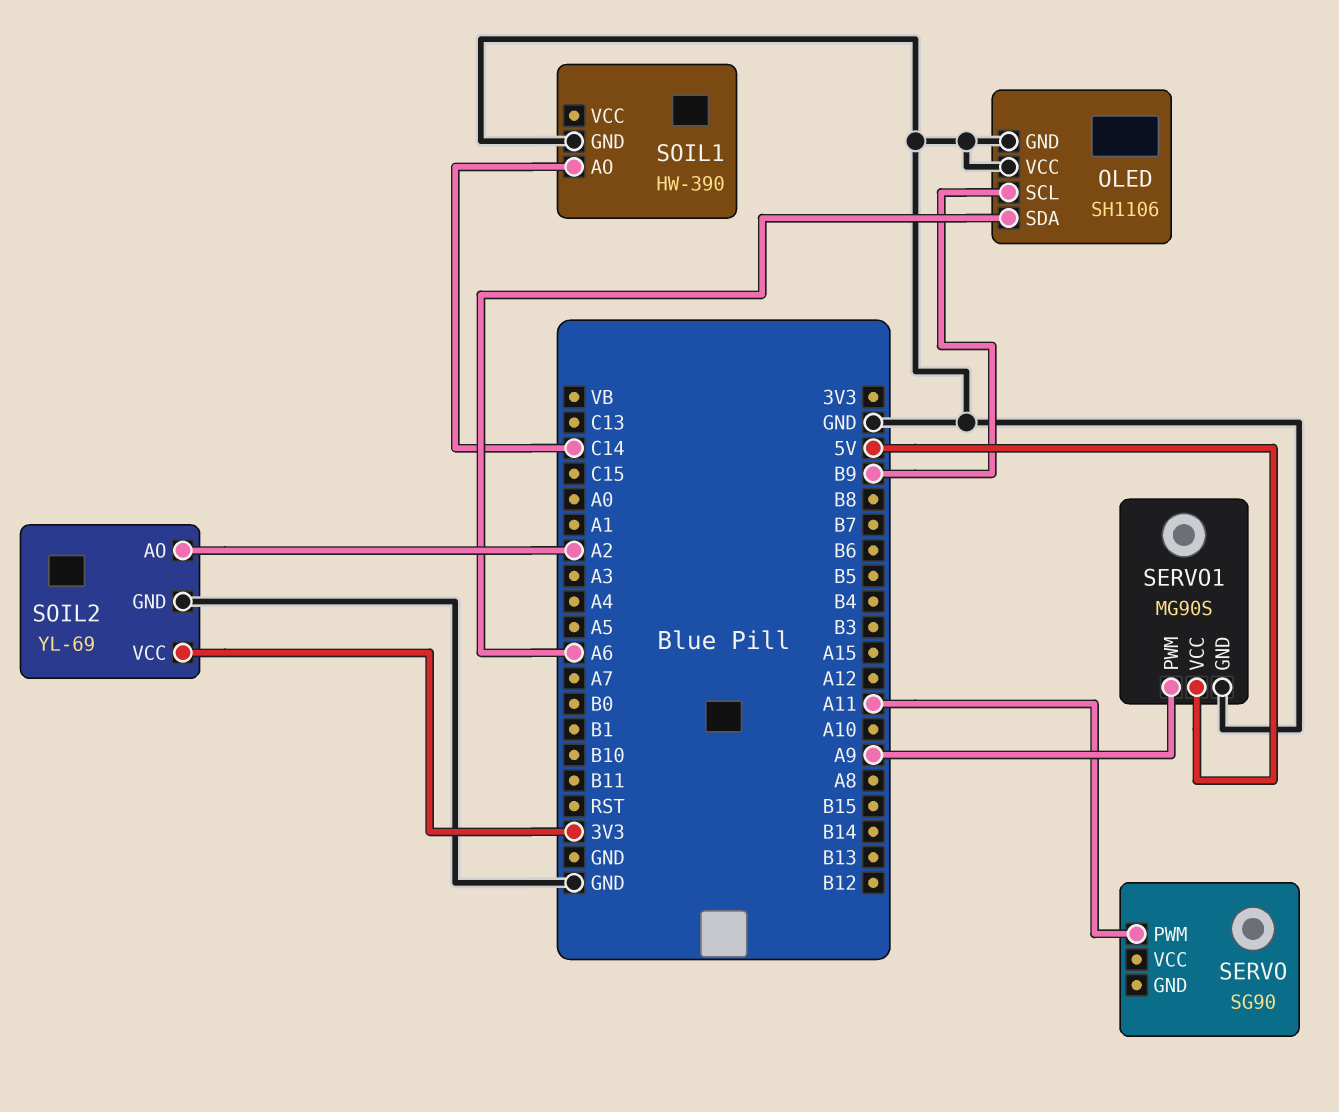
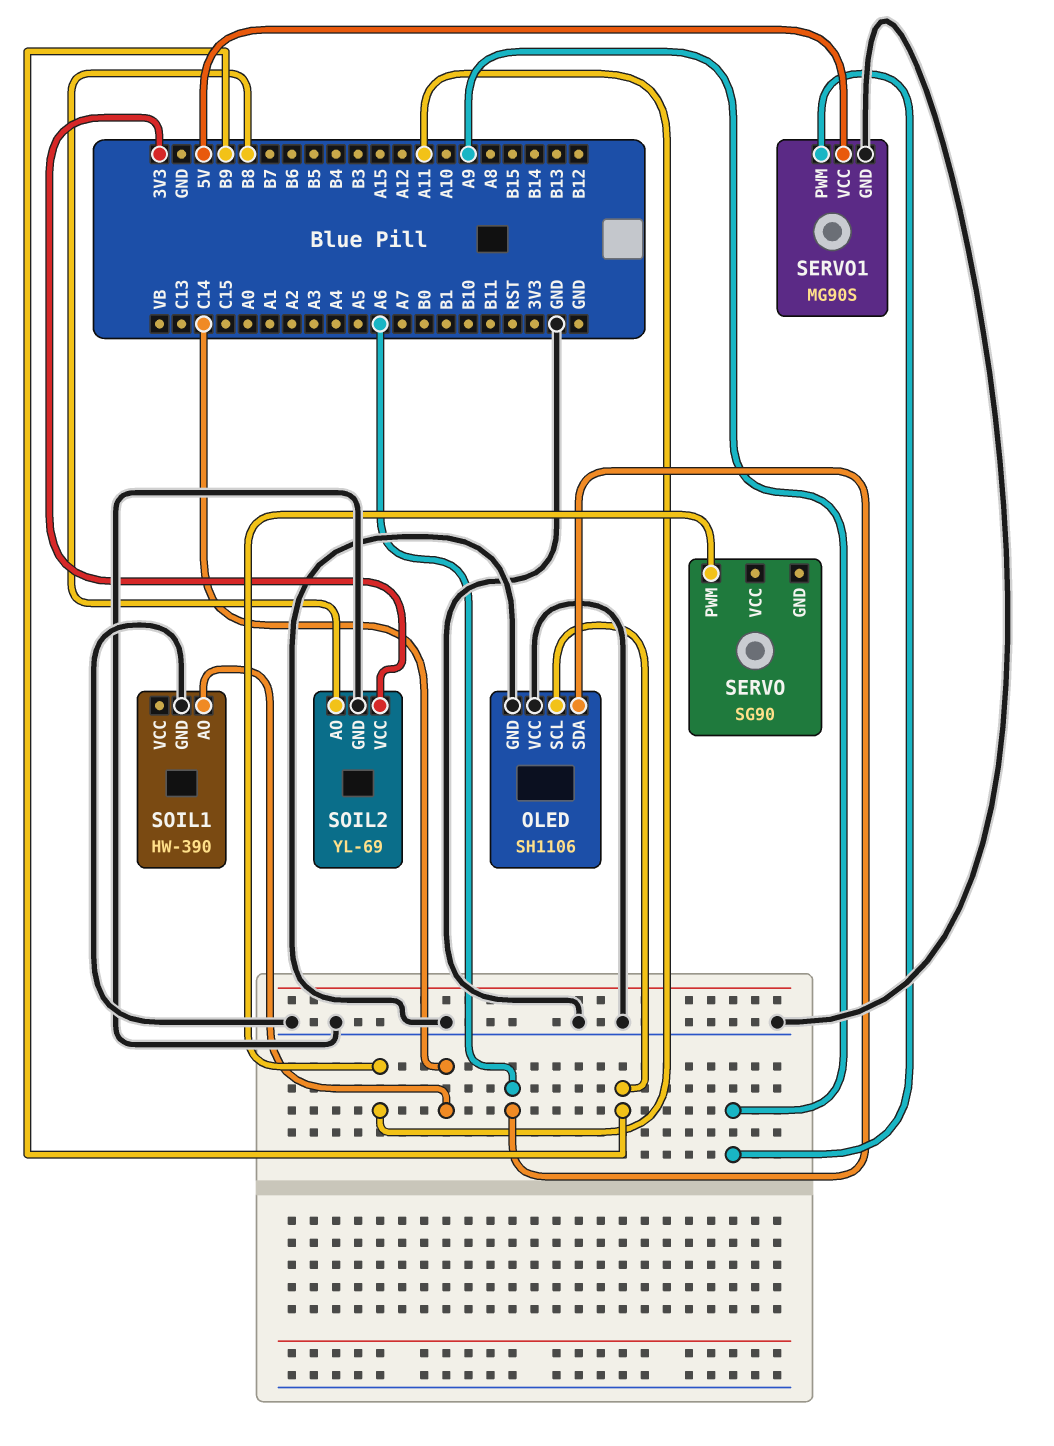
SOIL2 pin AO: A2 -> B8

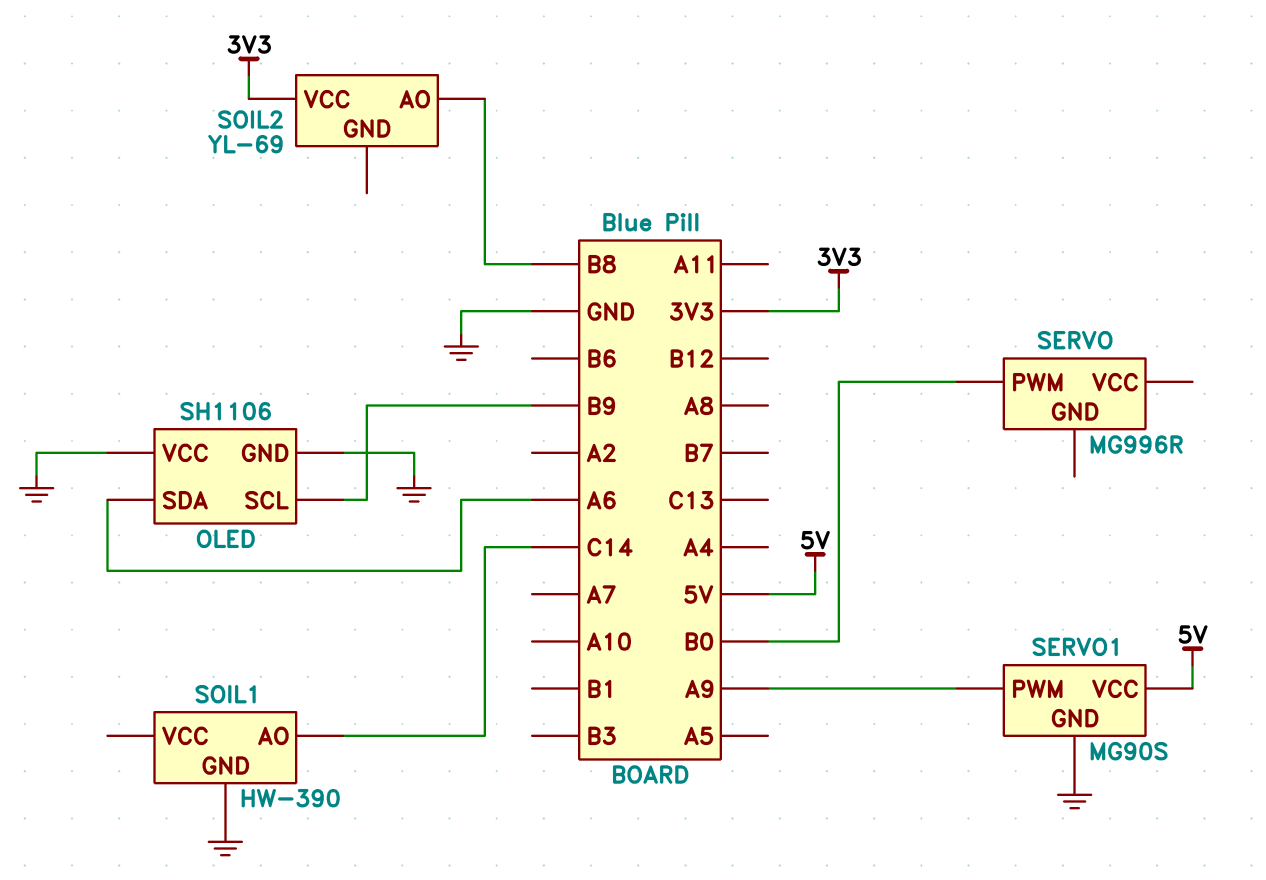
SERVO: SG90 -> MG996R
SERVO pin PWM: A11 -> B0
SOIL2 pin GND: GND -> none

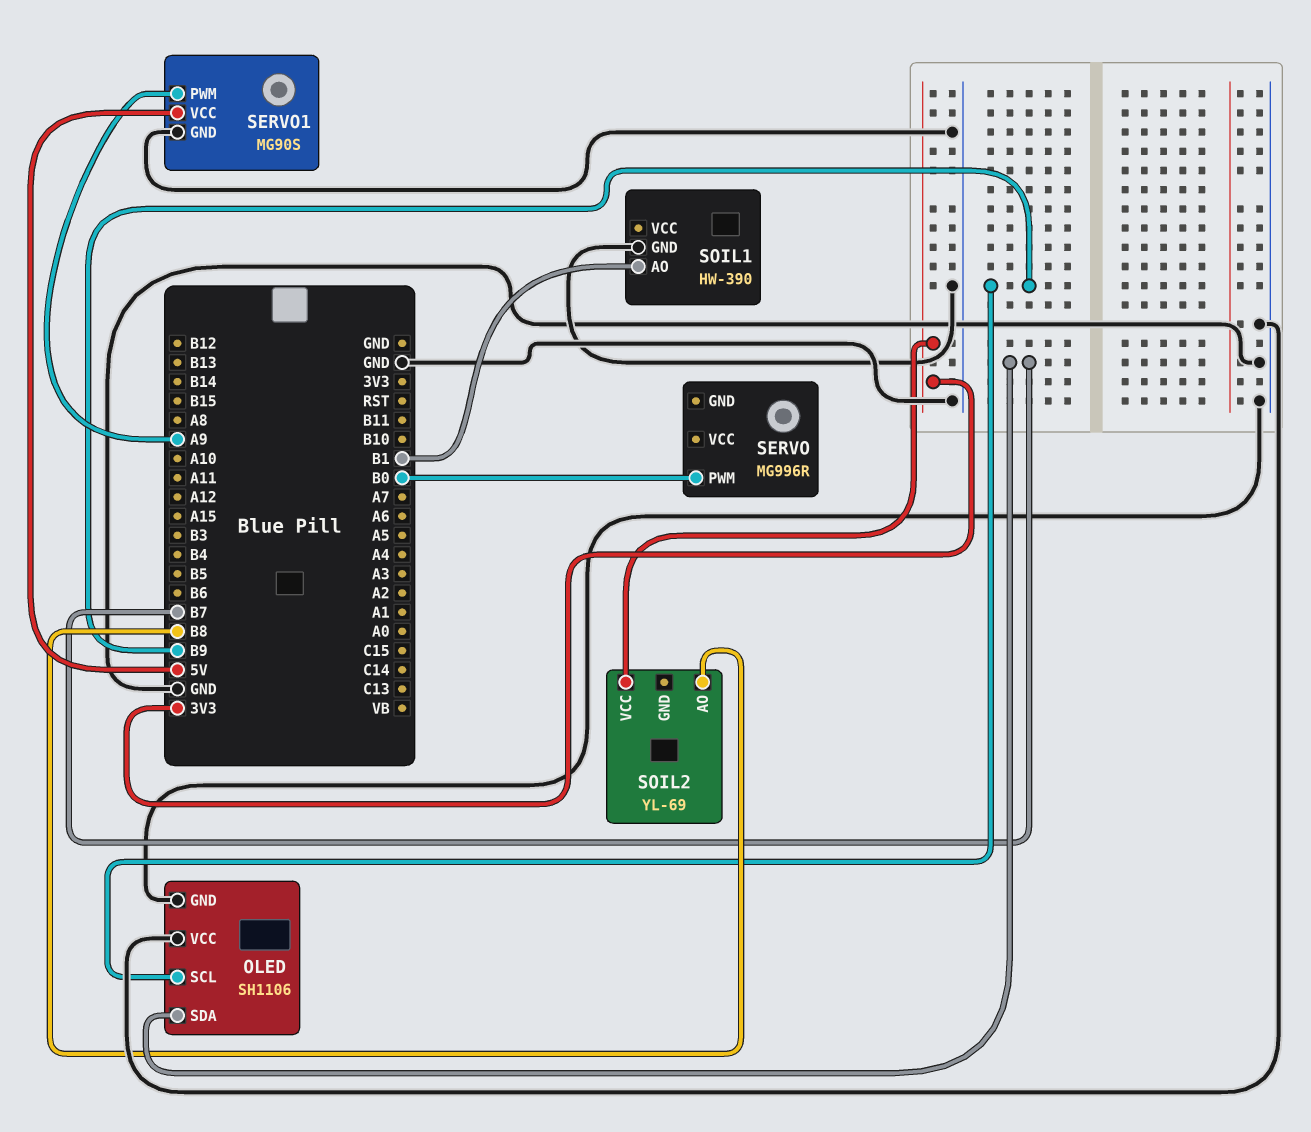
OLED pin SDA: A6 -> B7
SOIL1 pin AO: C14 -> B1

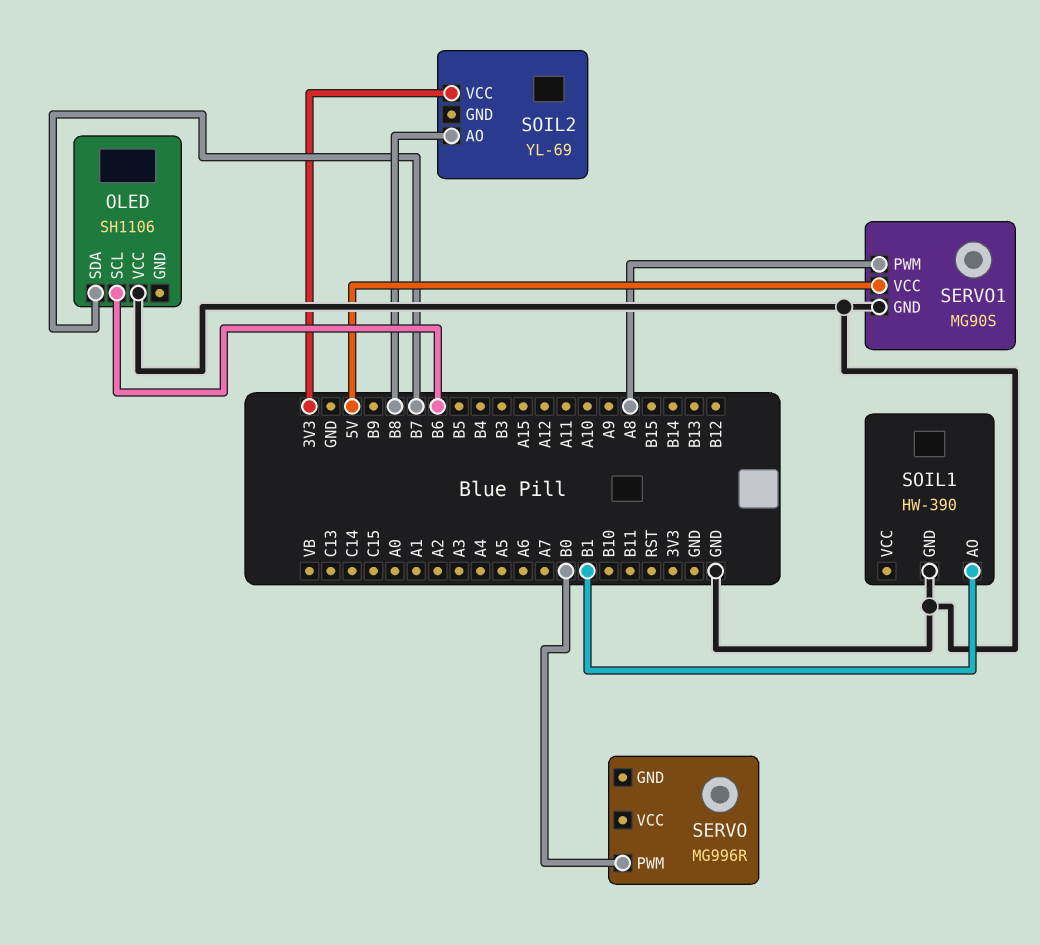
OLED pin GND: GND -> none
OLED pin SCL: B9 -> B6
SERVO1 pin PWM: A9 -> A8

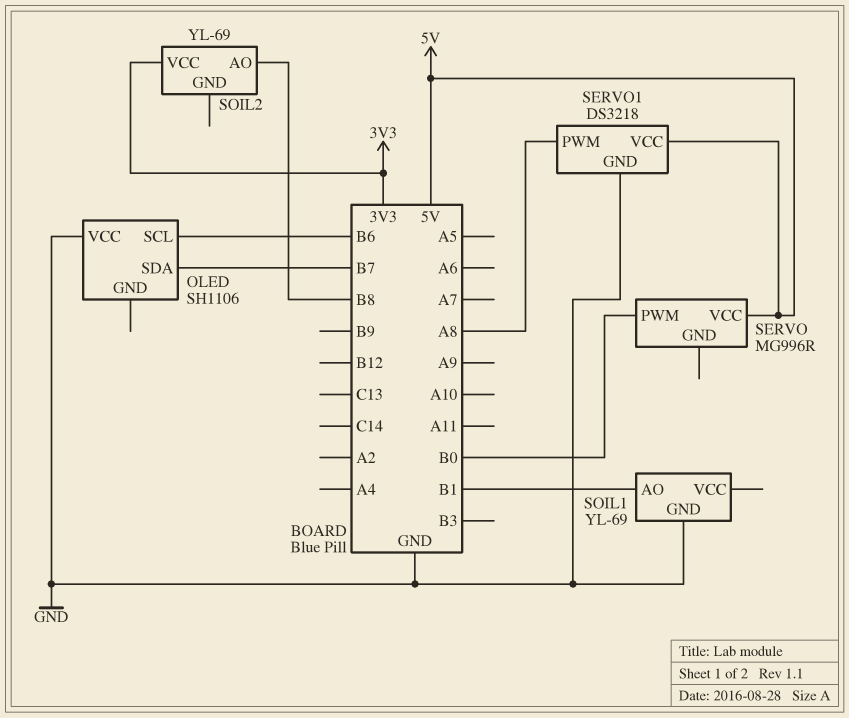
SERVO pin VCC: none -> 5V
SERVO1: MG90S -> DS3218
SOIL1: HW-390 -> YL-69

